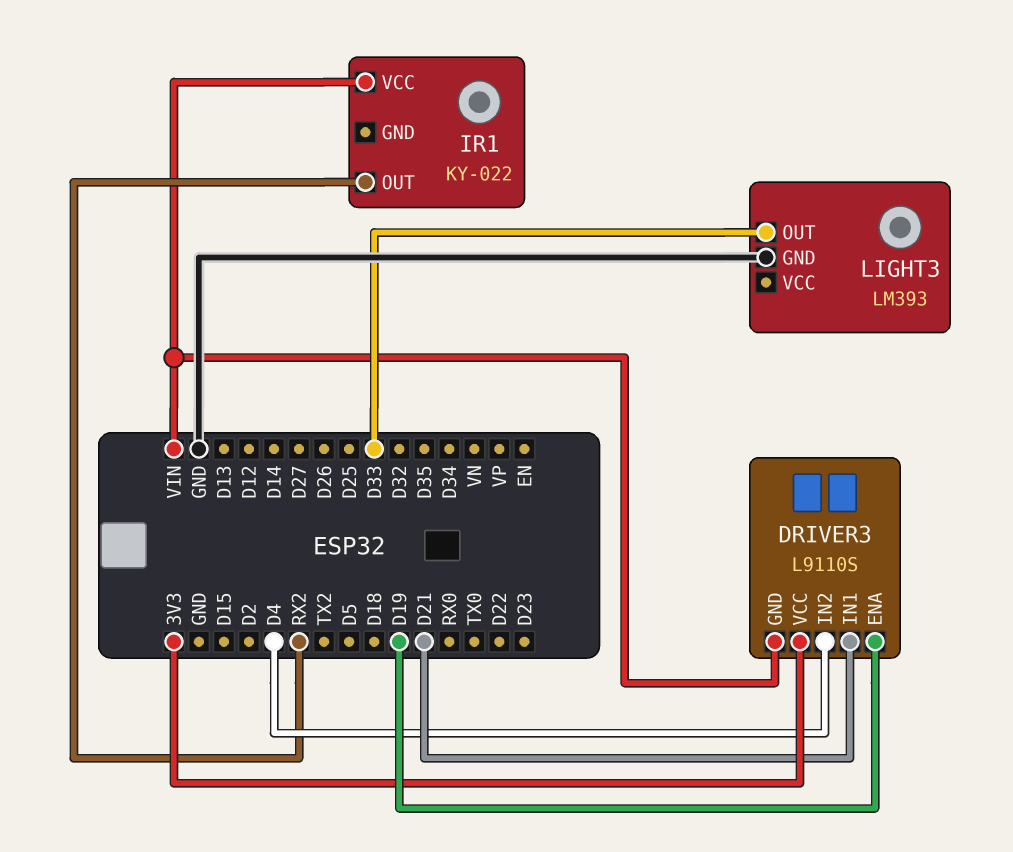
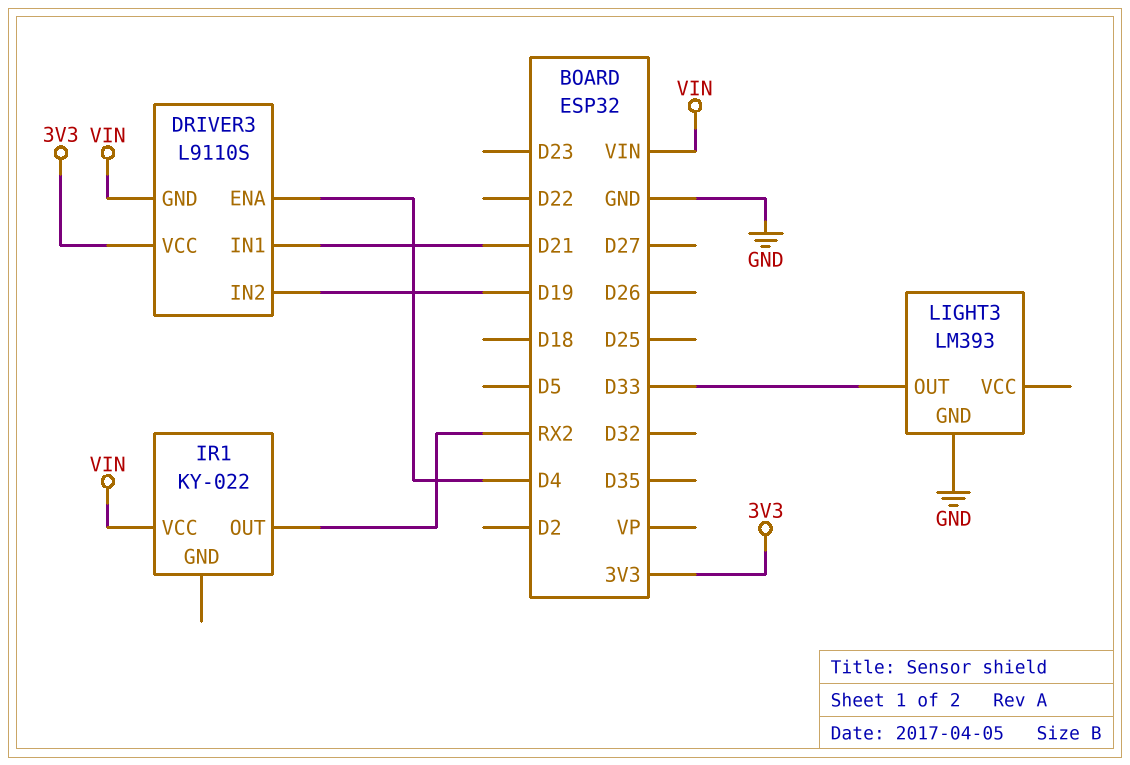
DRIVER3 pin ENA: D19 -> D4
DRIVER3 pin IN2: D4 -> D19

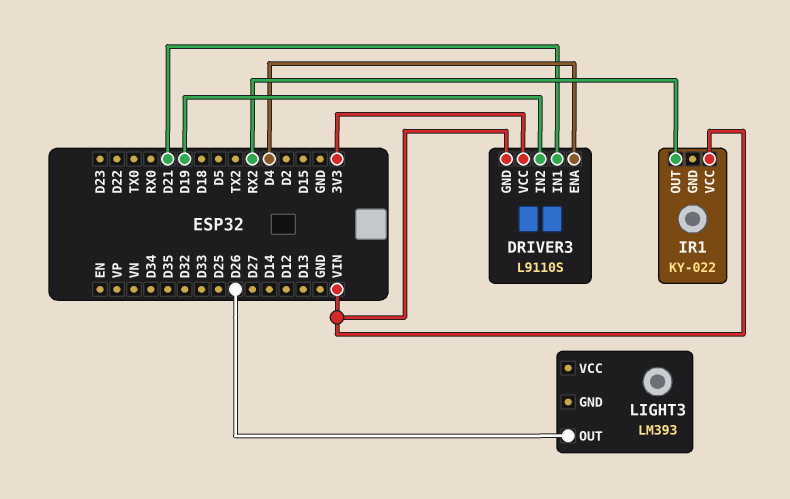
LIGHT3 pin GND: GND -> none
LIGHT3 pin OUT: D33 -> D26

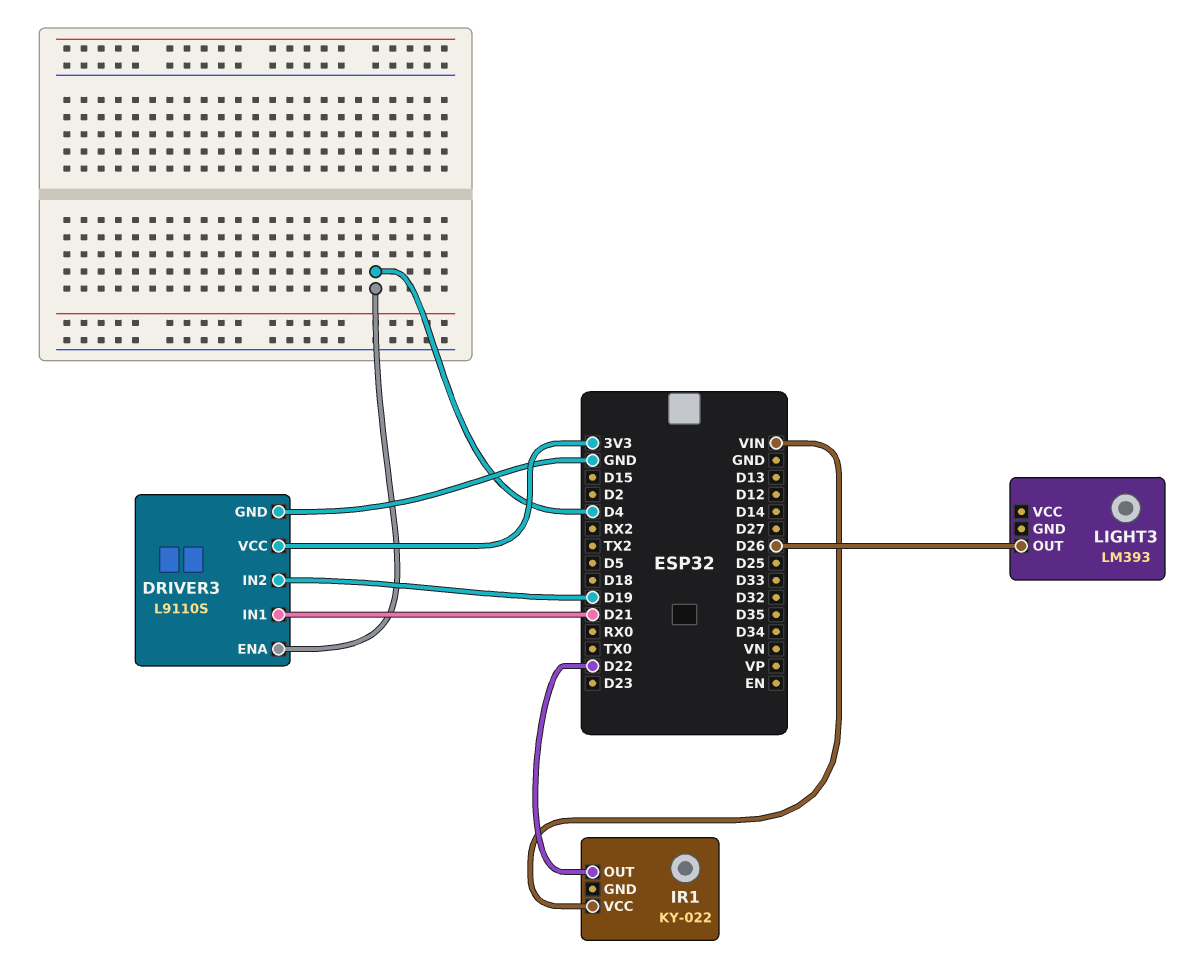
DRIVER3 pin GND: VIN -> GND
IR1 pin OUT: RX2 -> D22

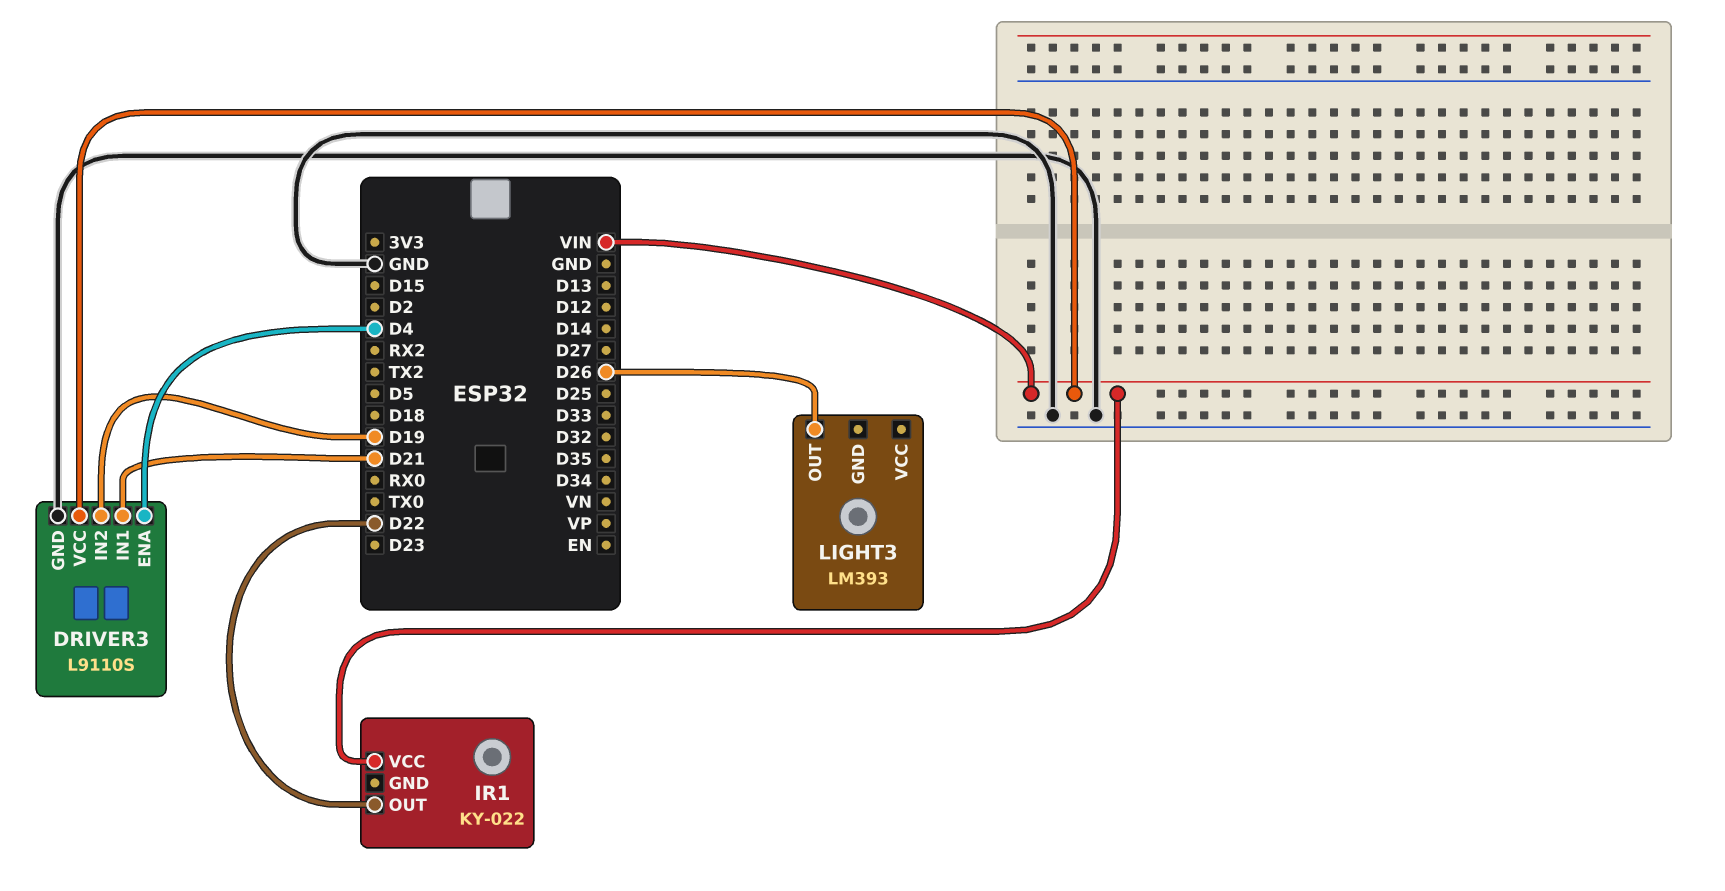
DRIVER3 pin VCC: 3V3 -> VIN

